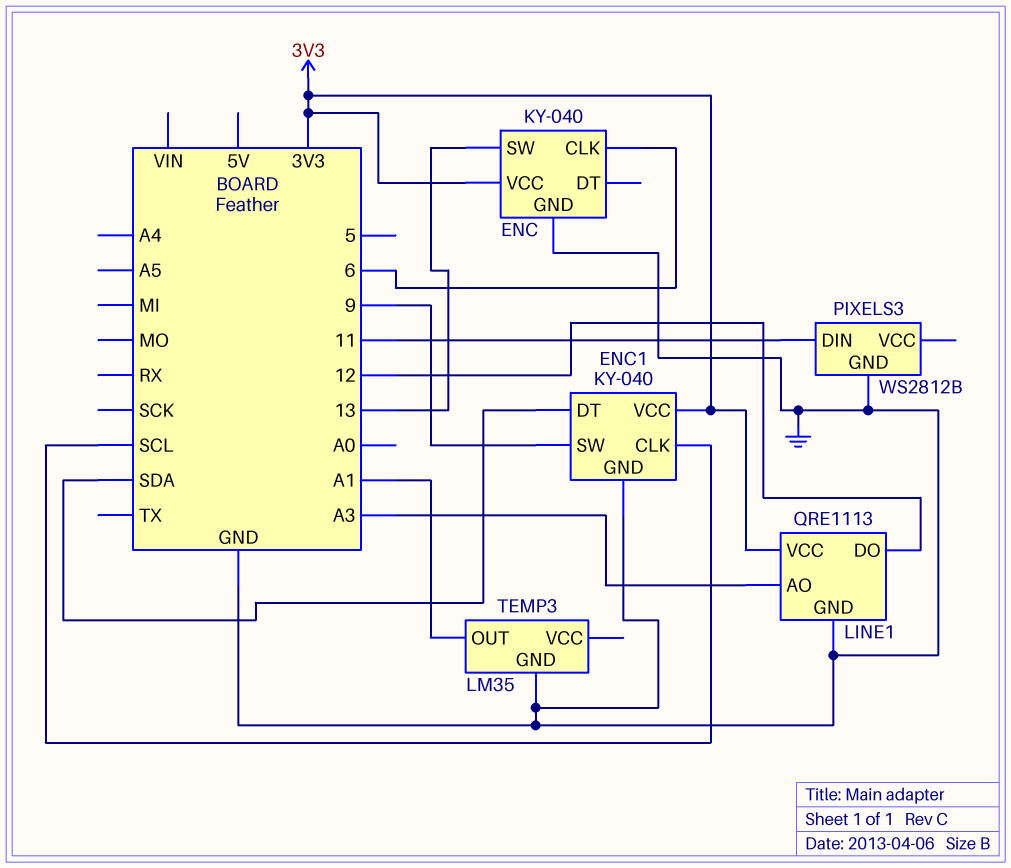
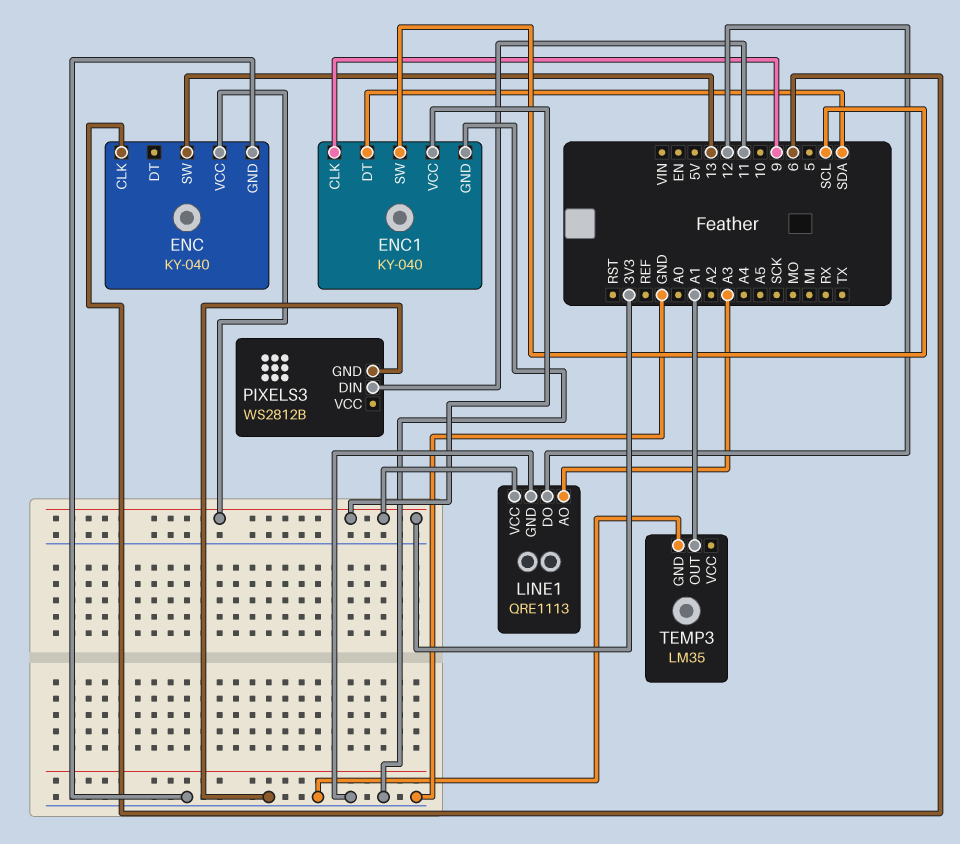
ENC1 pin CLK: SCL -> 9
ENC1 pin SW: 9 -> SCL

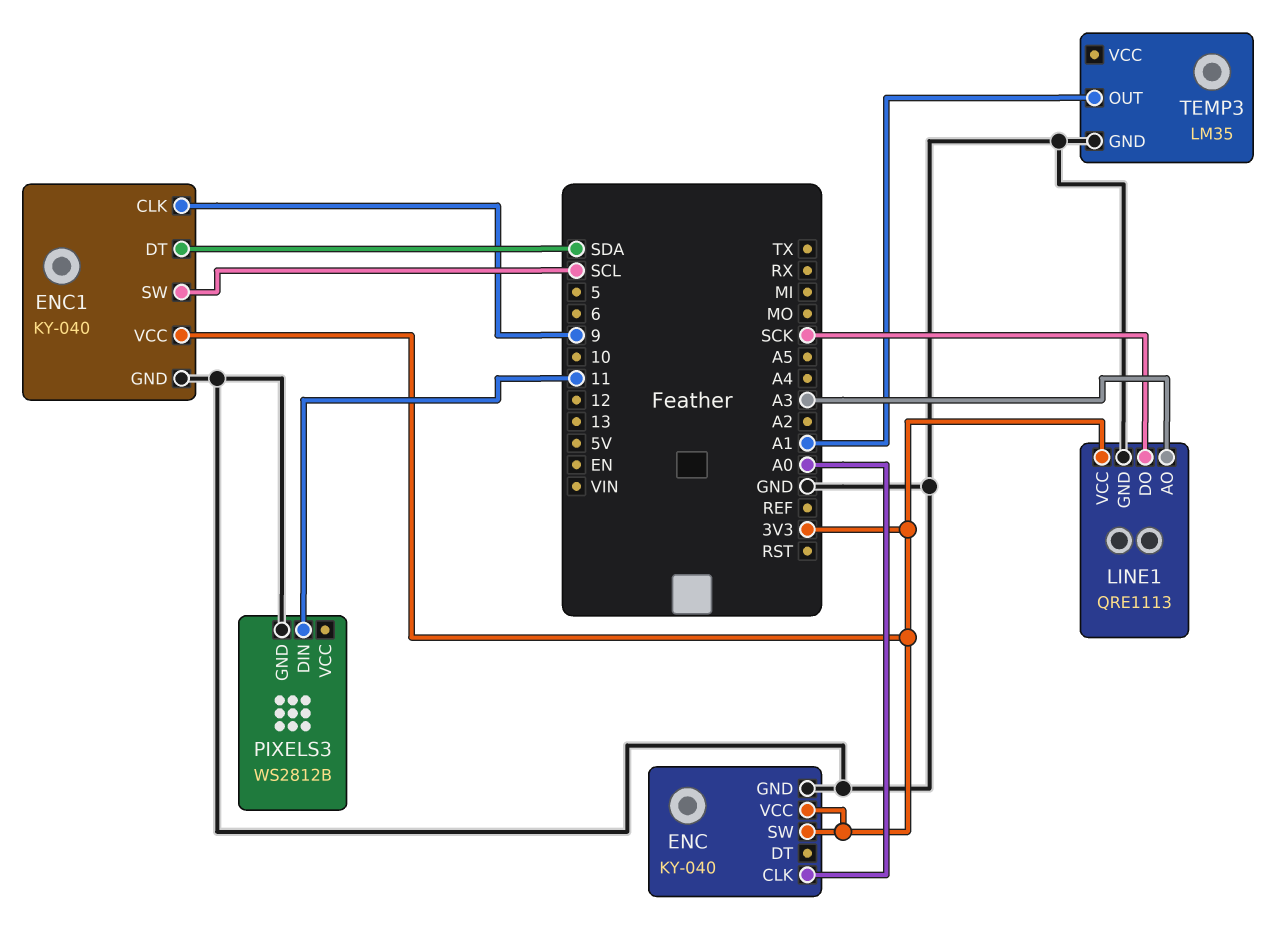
ENC pin CLK: 6 -> A0
ENC pin SW: 13 -> 3V3
LINE1 pin DO: 12 -> SCK

